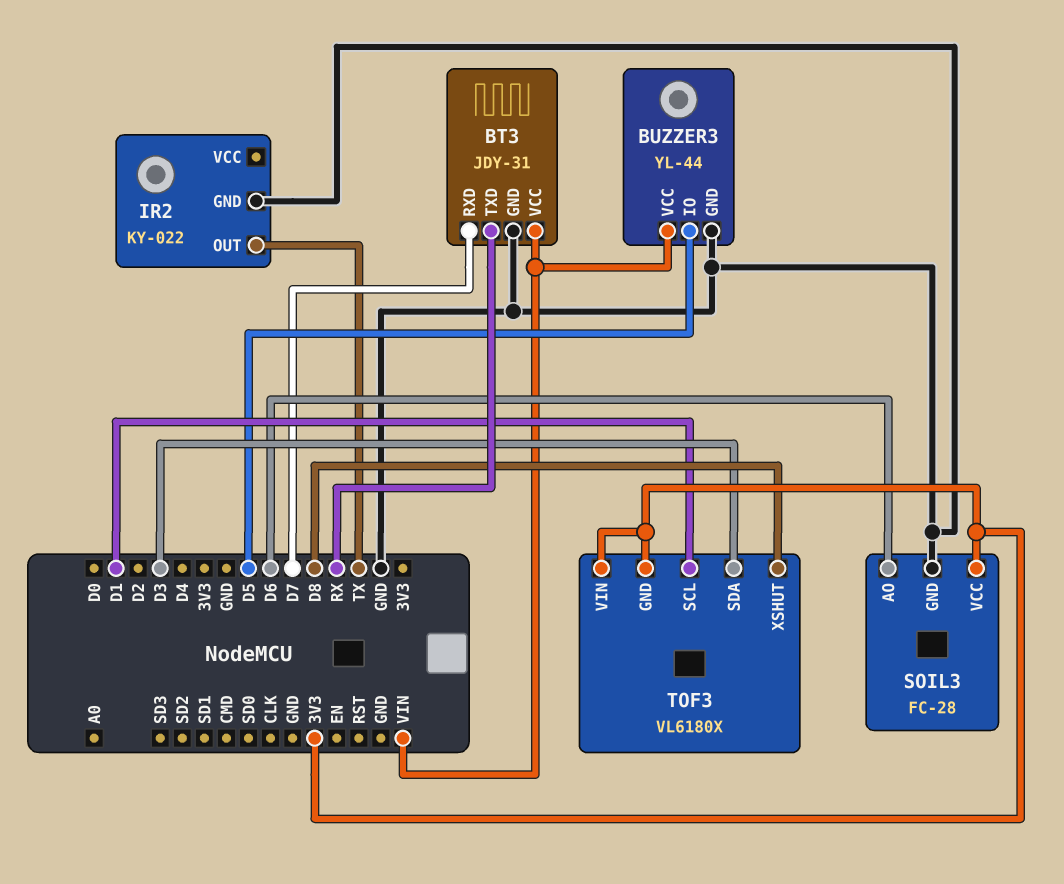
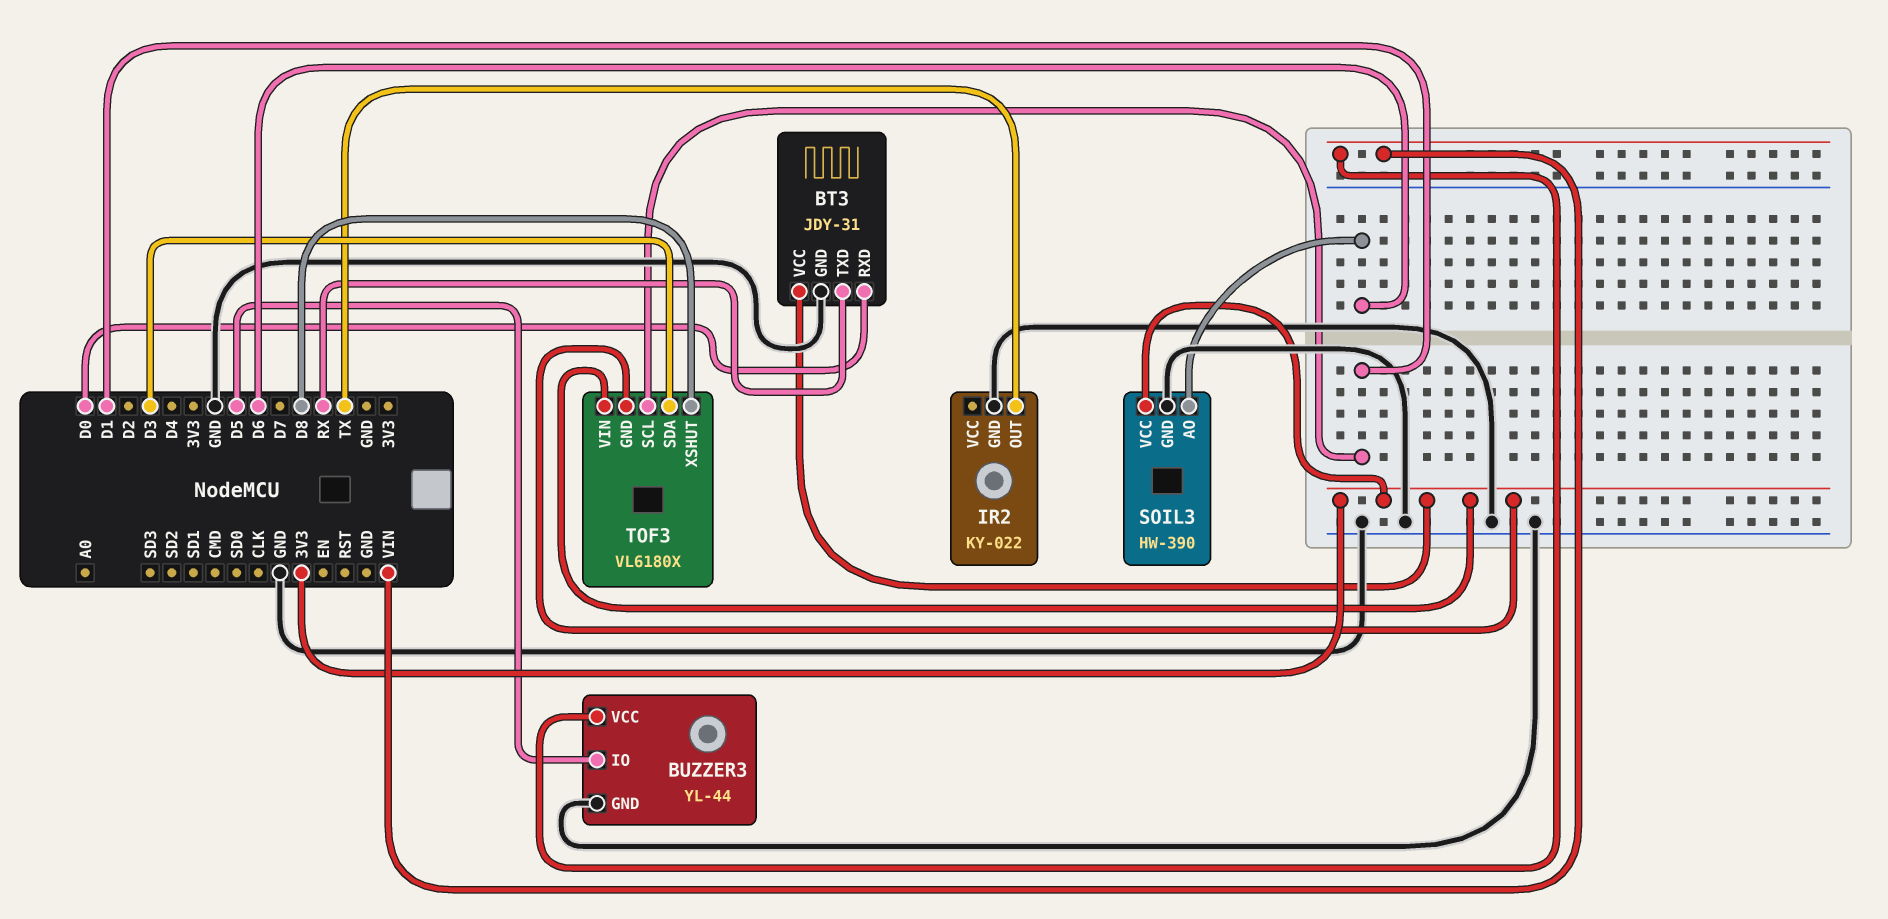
BT3 pin RXD: D7 -> D0
BT3 pin VCC: VIN -> 3V3
SOIL3: FC-28 -> HW-390

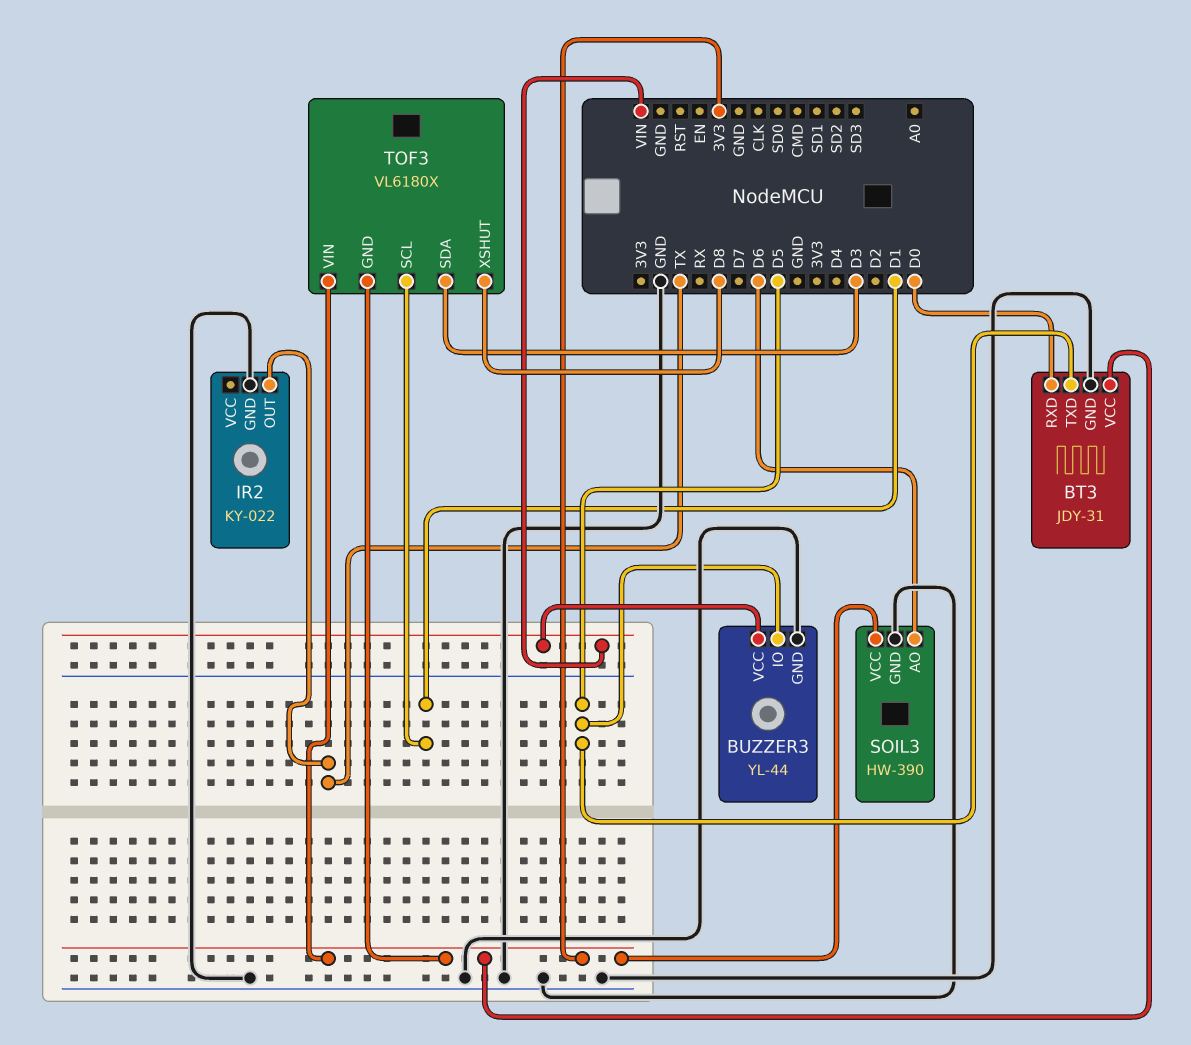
BT3 pin TXD: RX -> D5

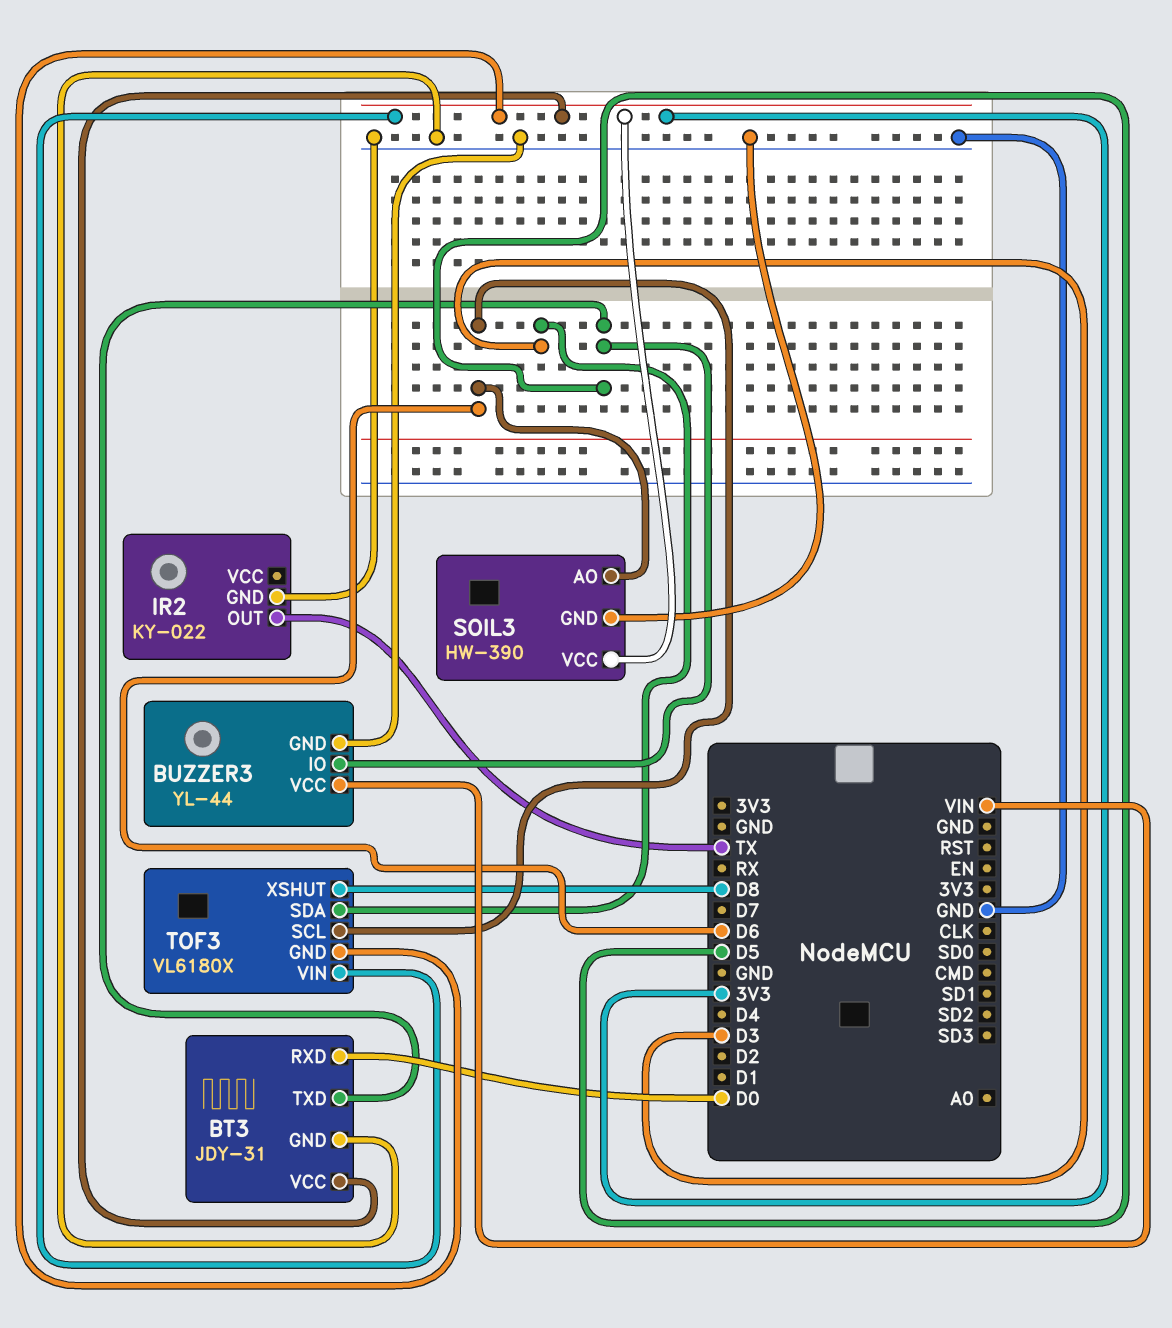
TOF3 pin SCL: D1 -> D6

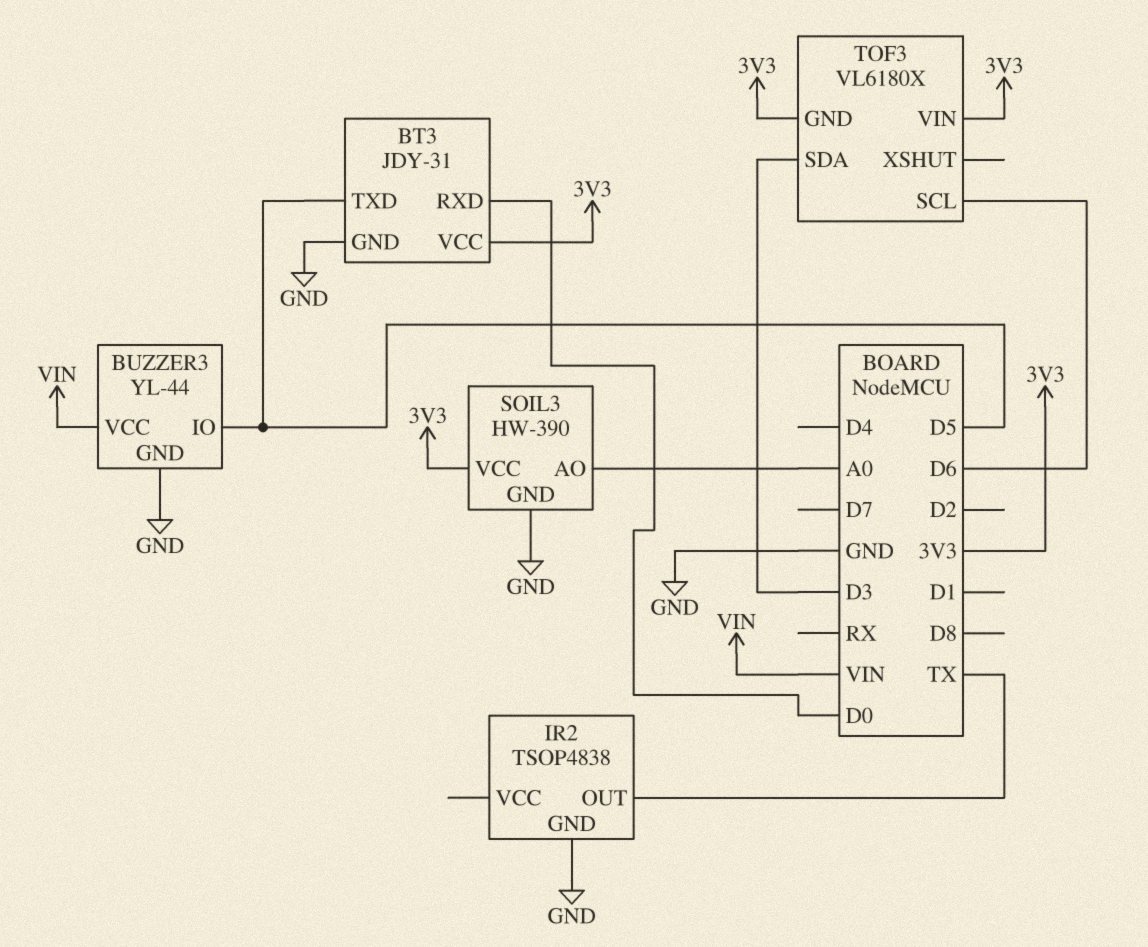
IR2: KY-022 -> TSOP4838
SOIL3 pin AO: D6 -> A0
TOF3 pin XSHUT: D8 -> none

